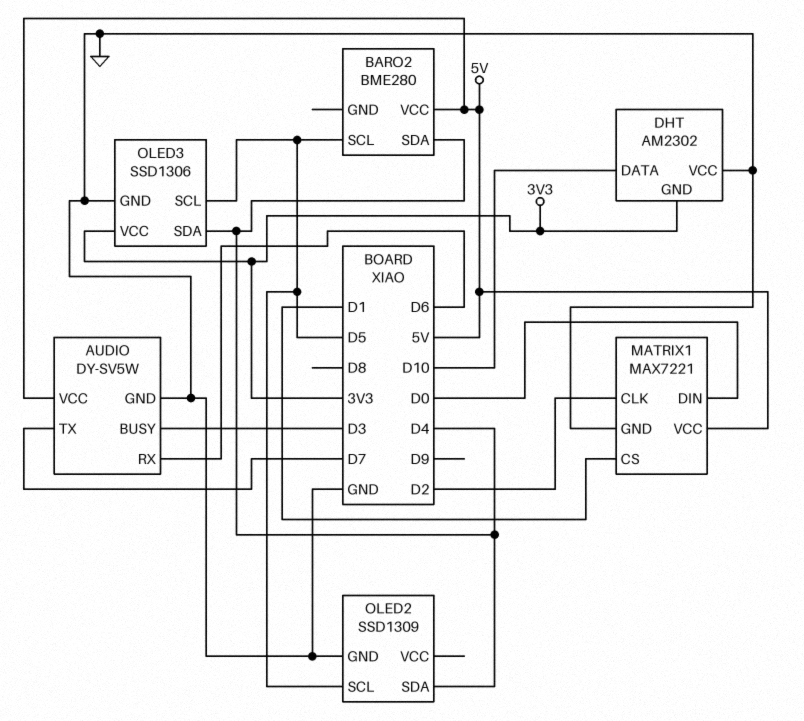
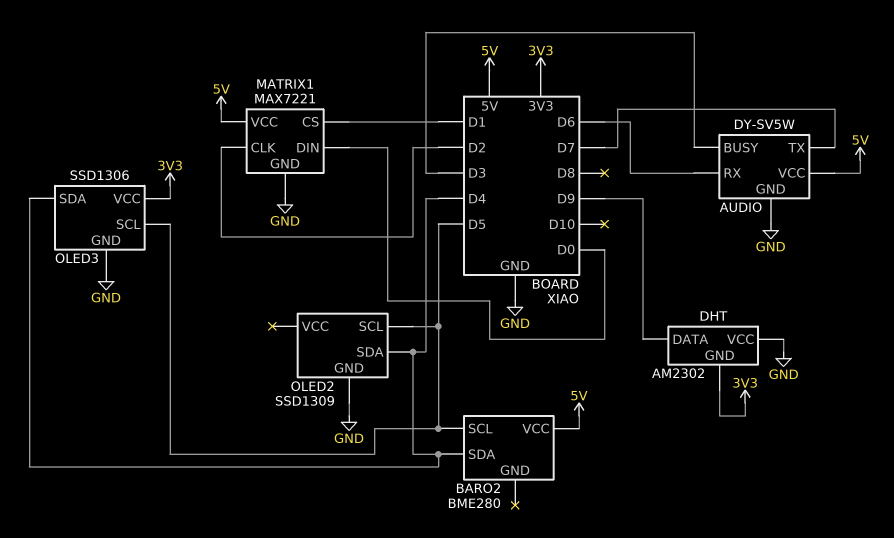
DHT pin DATA: D10 -> D9

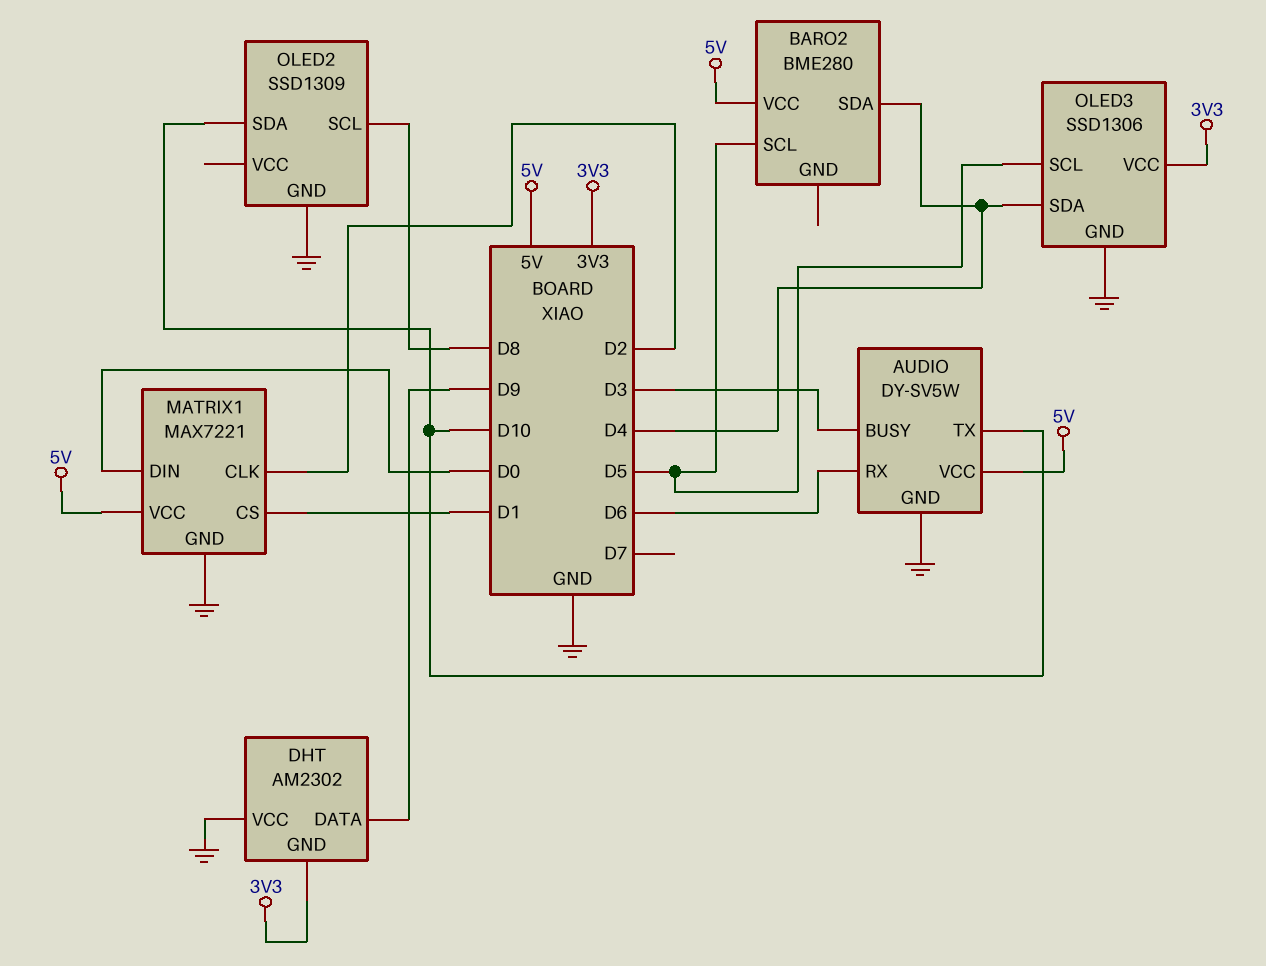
AUDIO pin TX: D7 -> D10
OLED2 pin SCL: D5 -> D8
OLED2 pin SDA: D4 -> D10

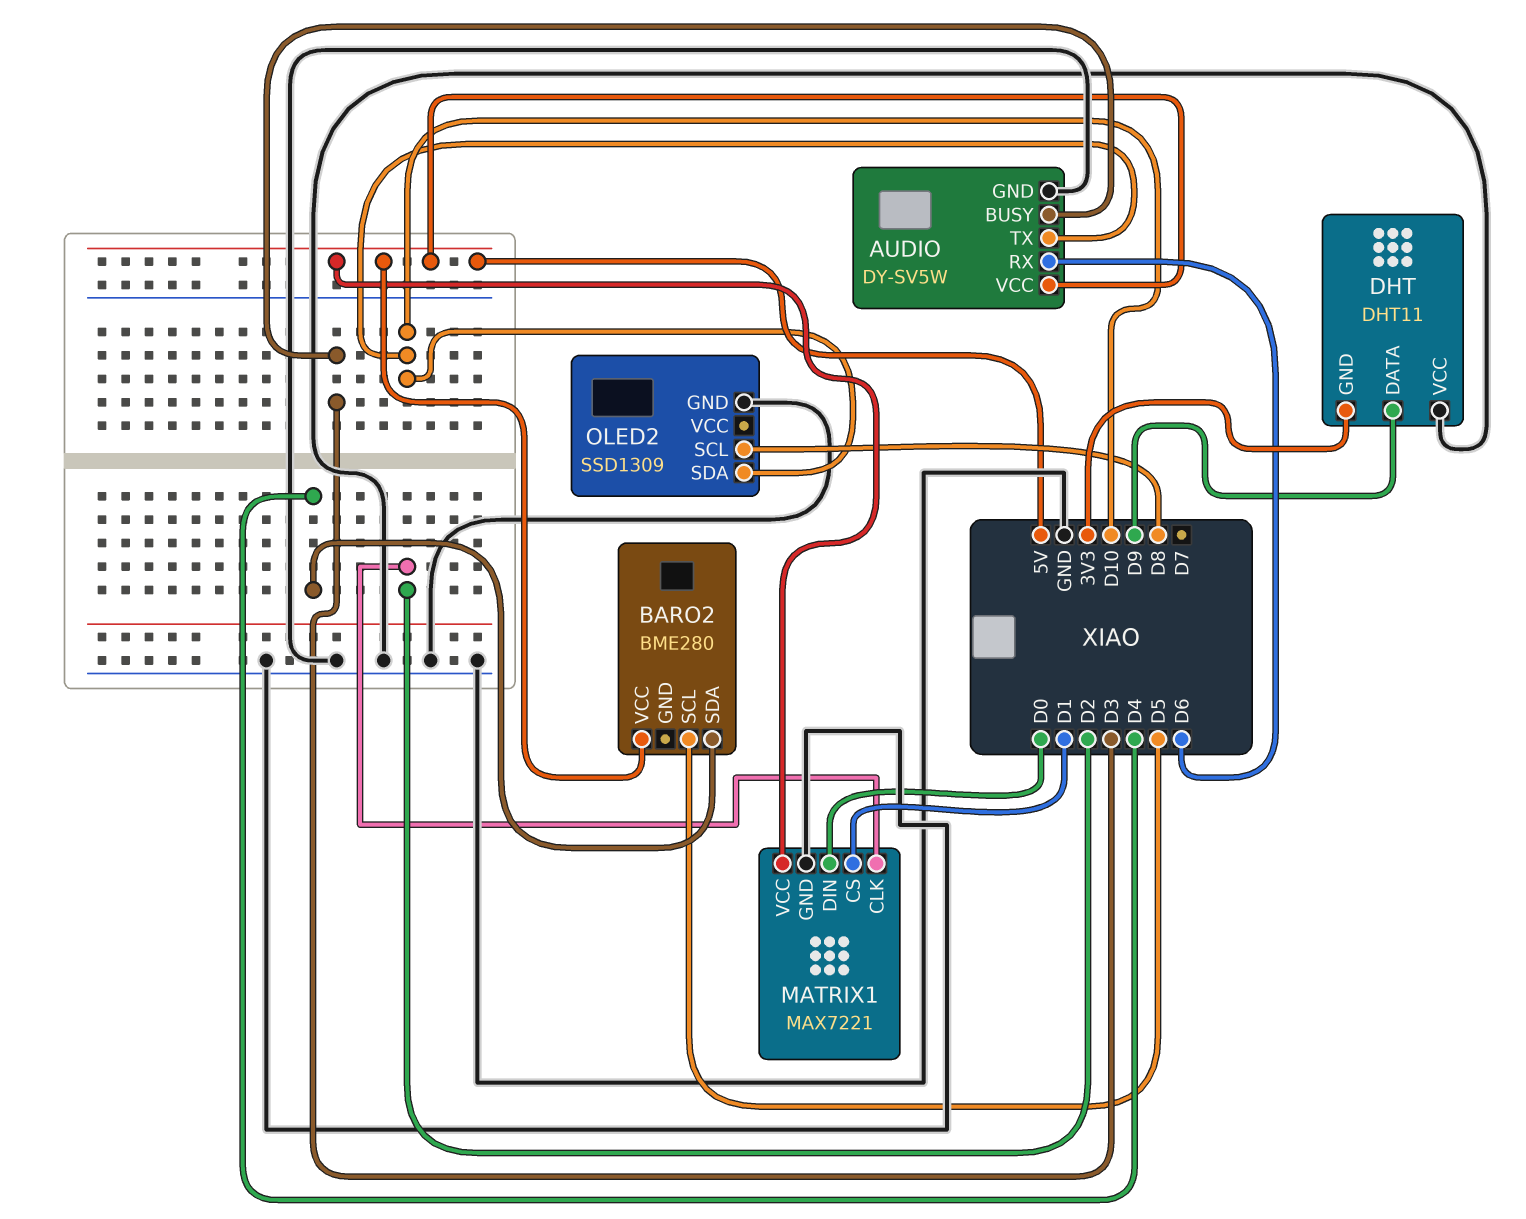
DHT: AM2302 -> DHT11
OLED3: SSD1306 -> none
OLED3 pin GND: GND -> none
OLED3 pin SCL: D5 -> none
OLED3 pin SDA: D4 -> none
OLED3 pin VCC: 3V3 -> none

